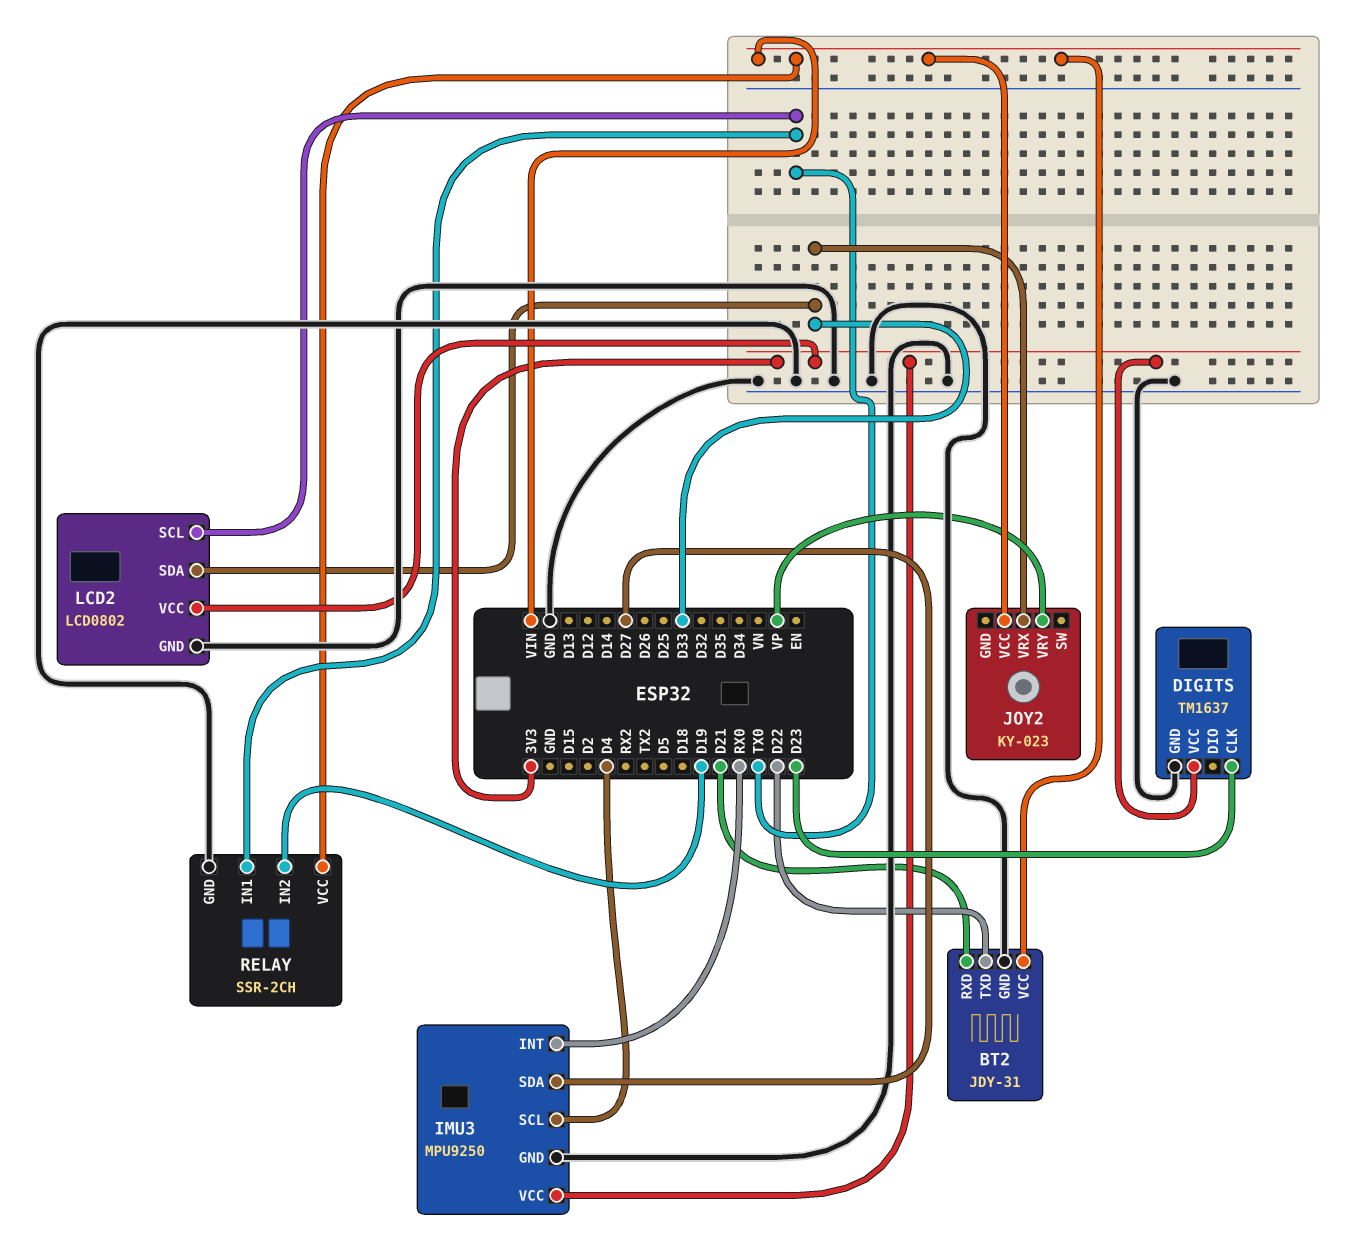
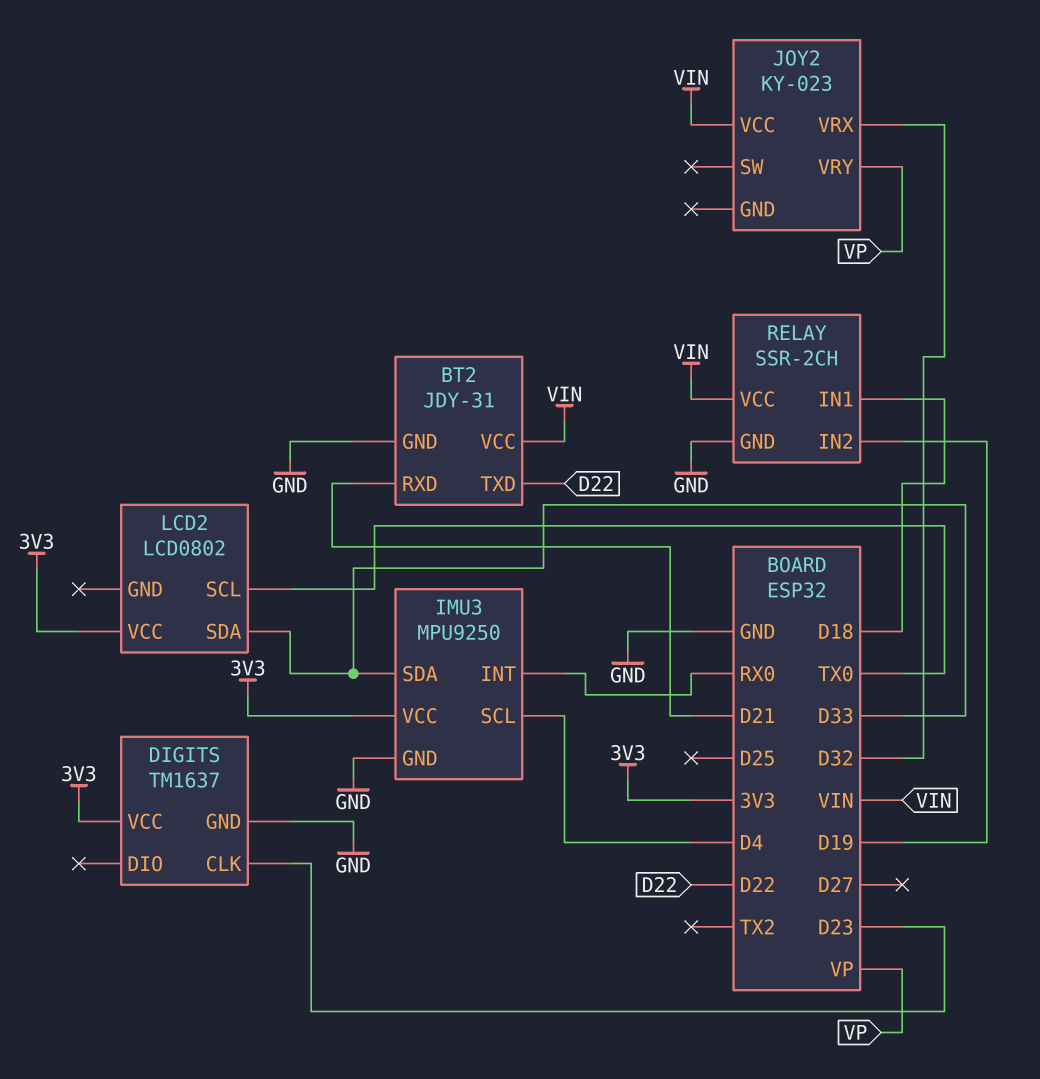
IMU3 pin SDA: D27 -> D33
JOY2 pin VRX: D33 -> D32
LCD2 pin GND: GND -> none
RELAY pin IN1: TX0 -> D18

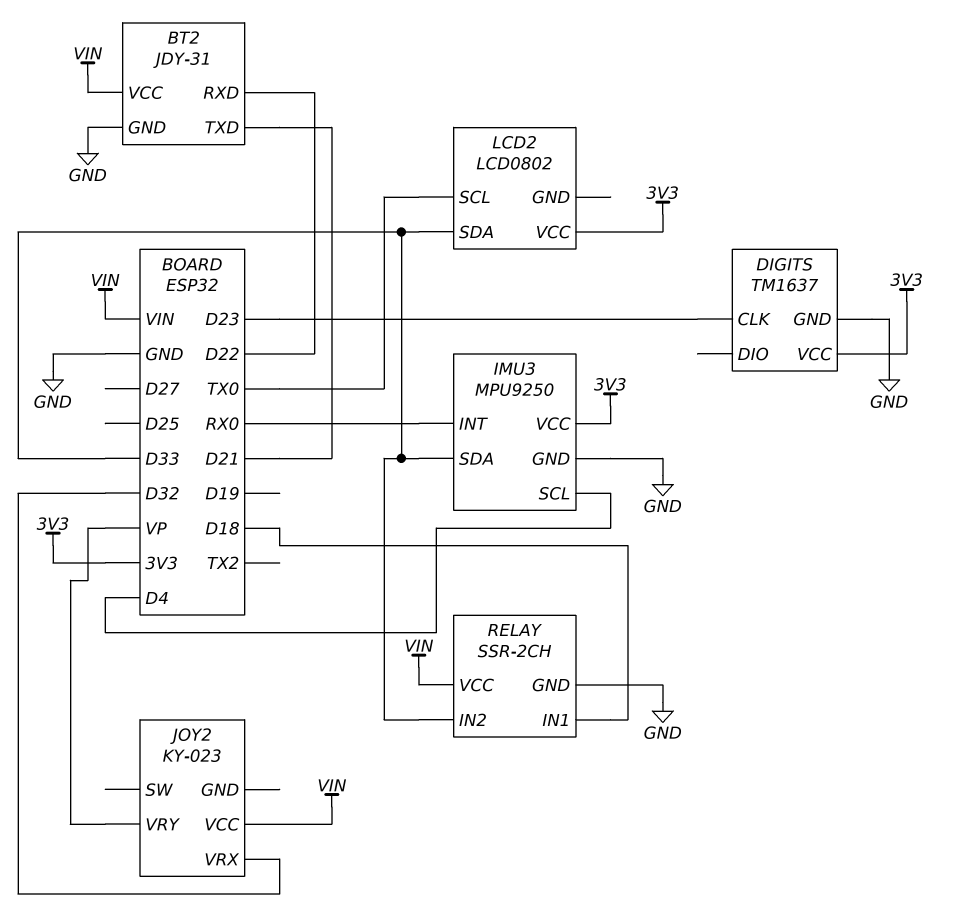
BT2 pin RXD: D21 -> D22
BT2 pin TXD: D22 -> D21
RELAY pin IN2: D19 -> D33

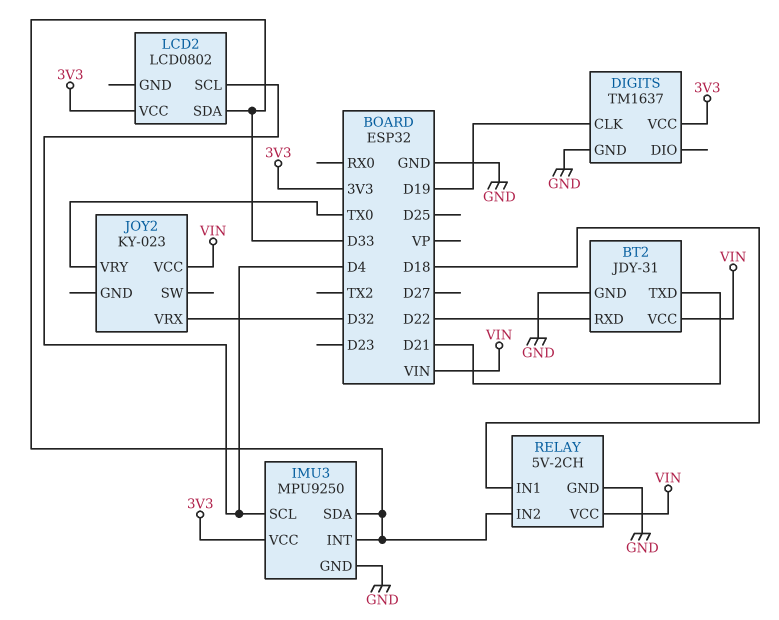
DIGITS pin CLK: D23 -> D19
IMU3 pin INT: RX0 -> D33
JOY2 pin VRY: VP -> TX0
LCD2 pin SCL: TX0 -> D4
RELAY: SSR-2CH -> 5V-2CH

